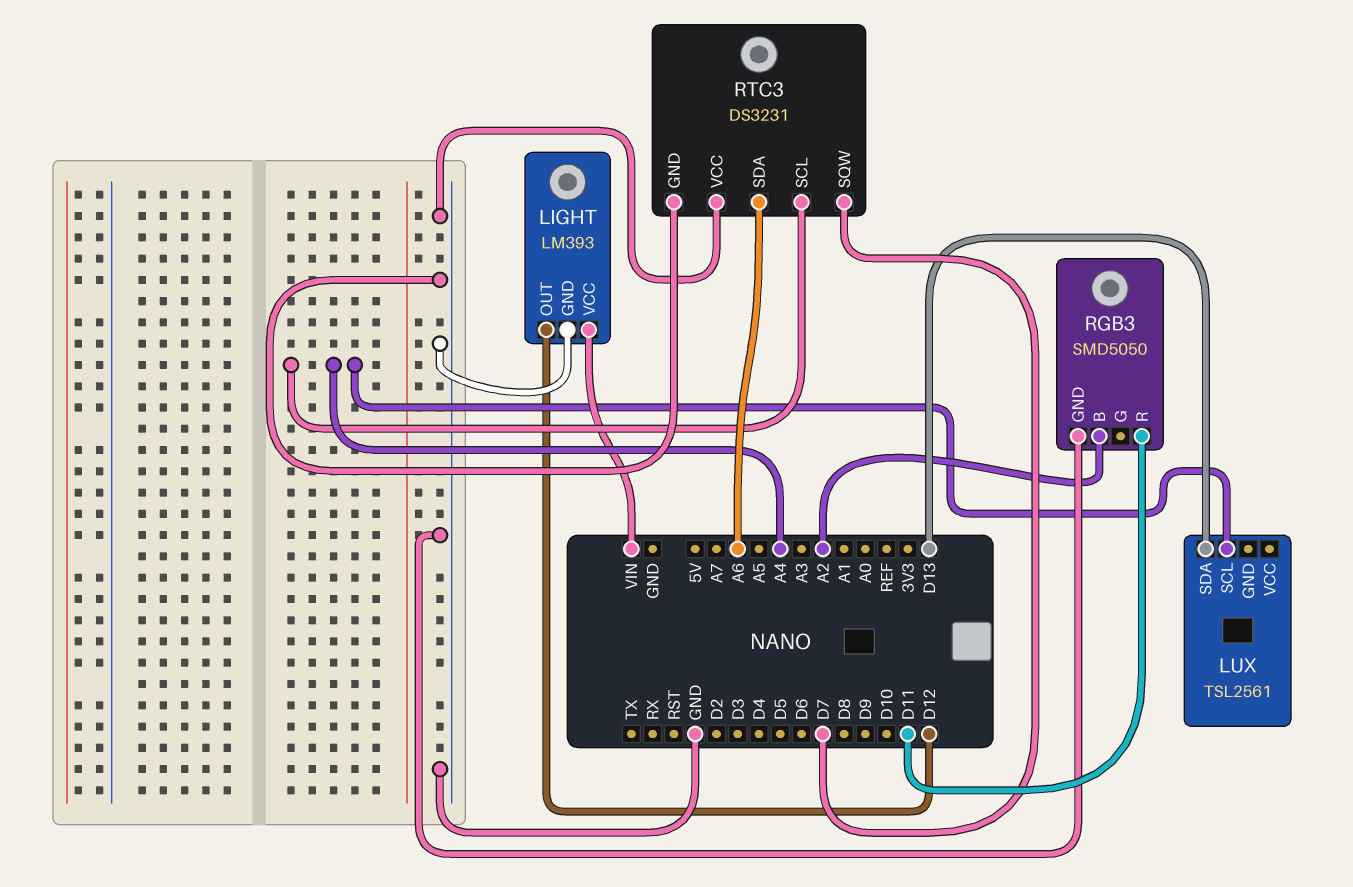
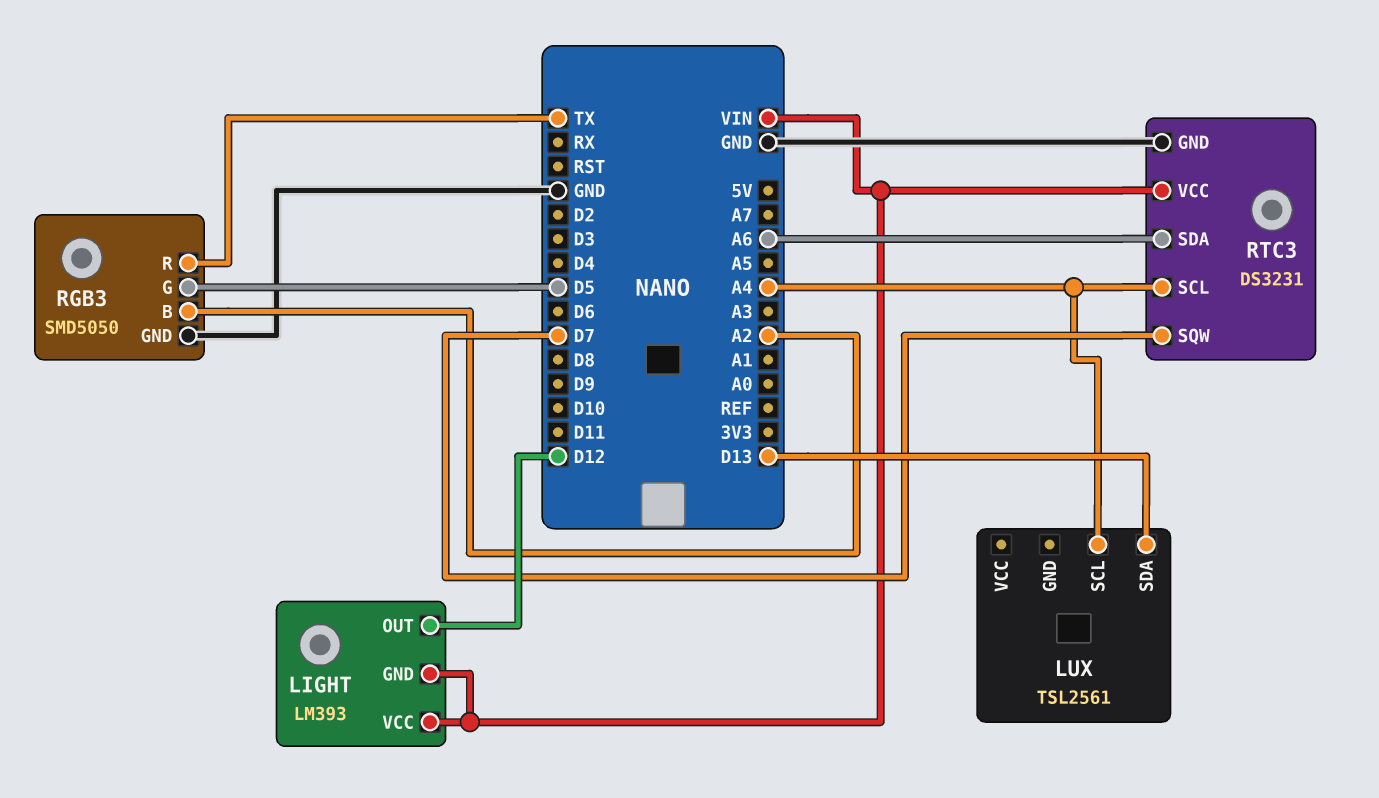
LIGHT pin GND: GND -> VIN
RGB3 pin G: none -> D5
RGB3 pin R: D11 -> TX
RTC3 pin VCC: GND -> VIN

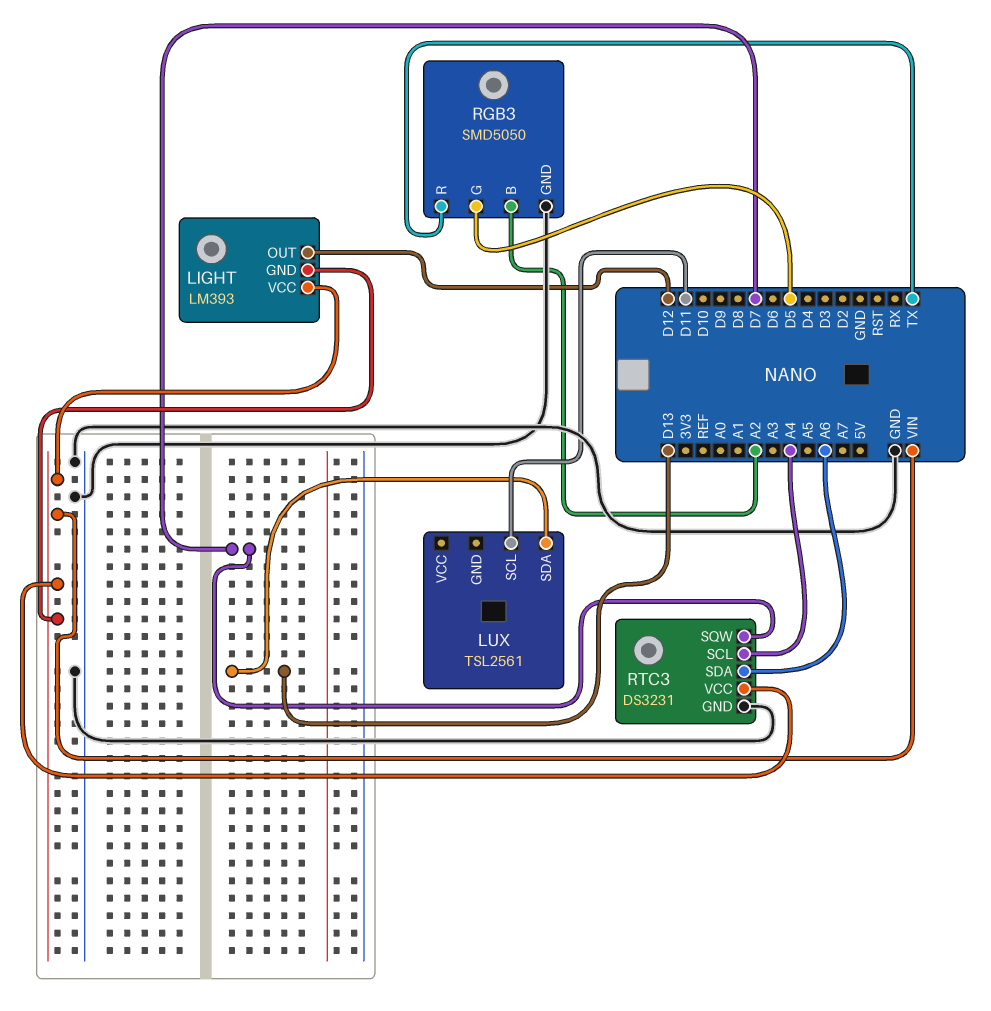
LUX pin SCL: A4 -> D11

